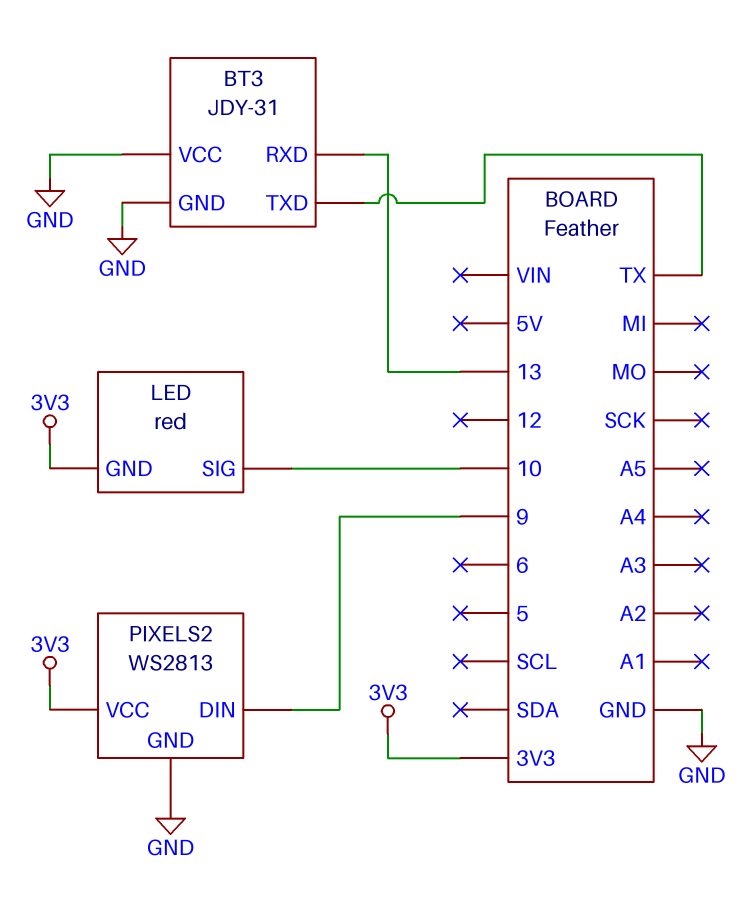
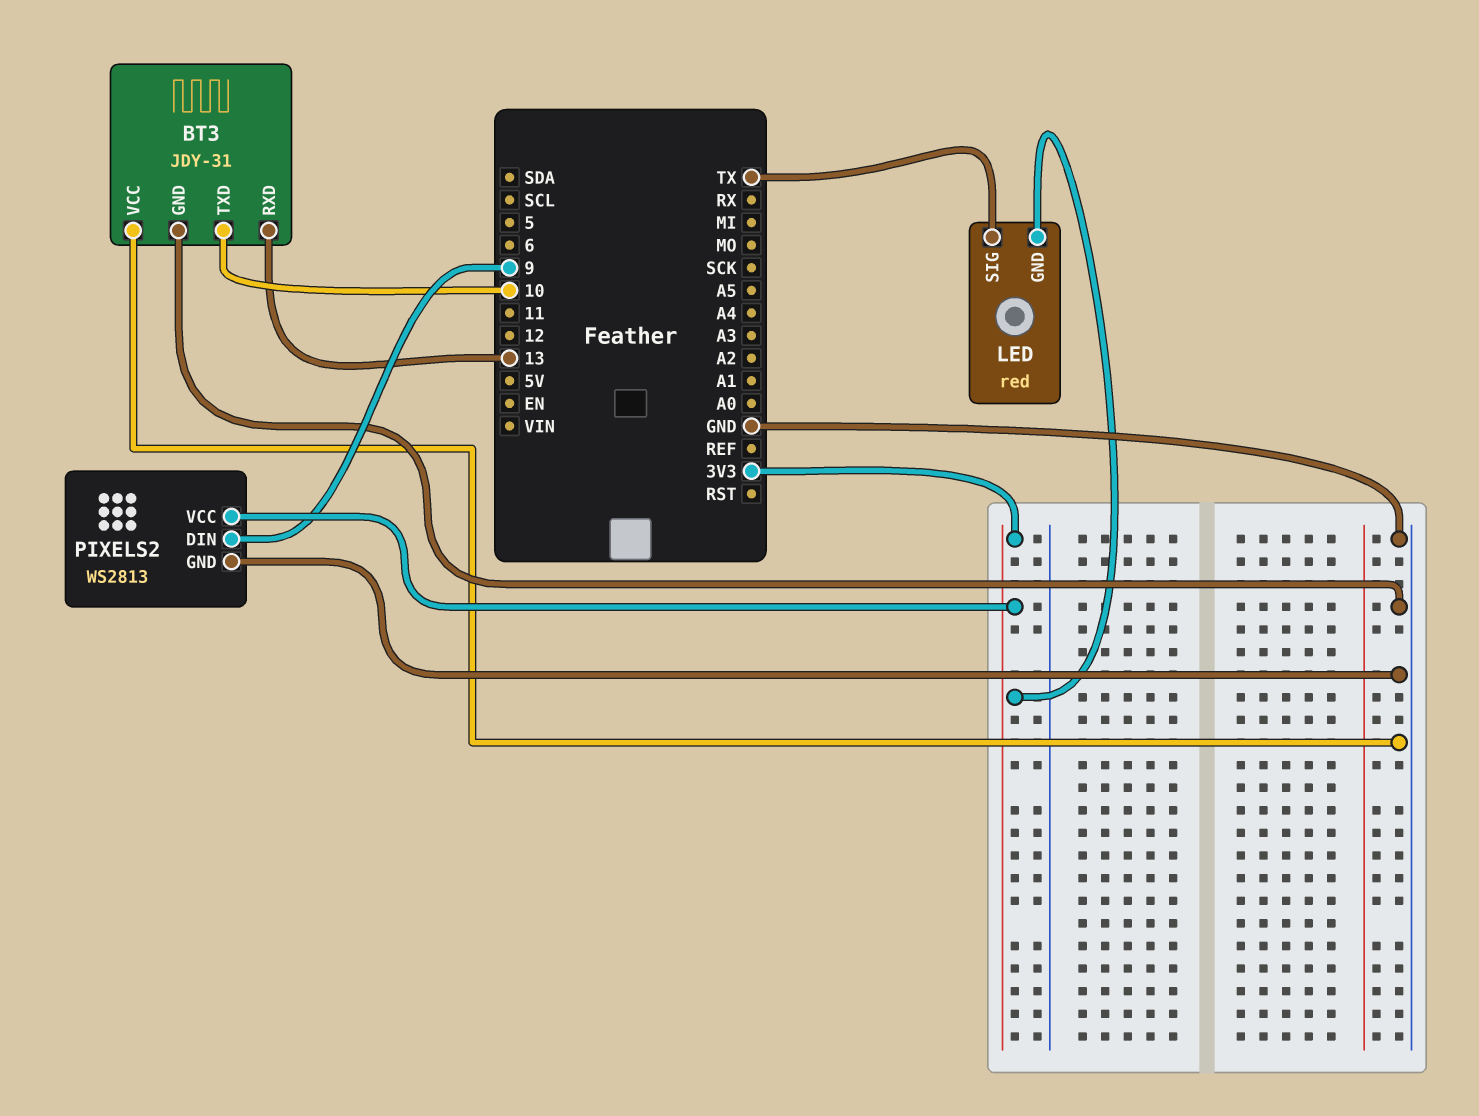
BT3 pin TXD: TX -> 10
LED pin SIG: 10 -> TX

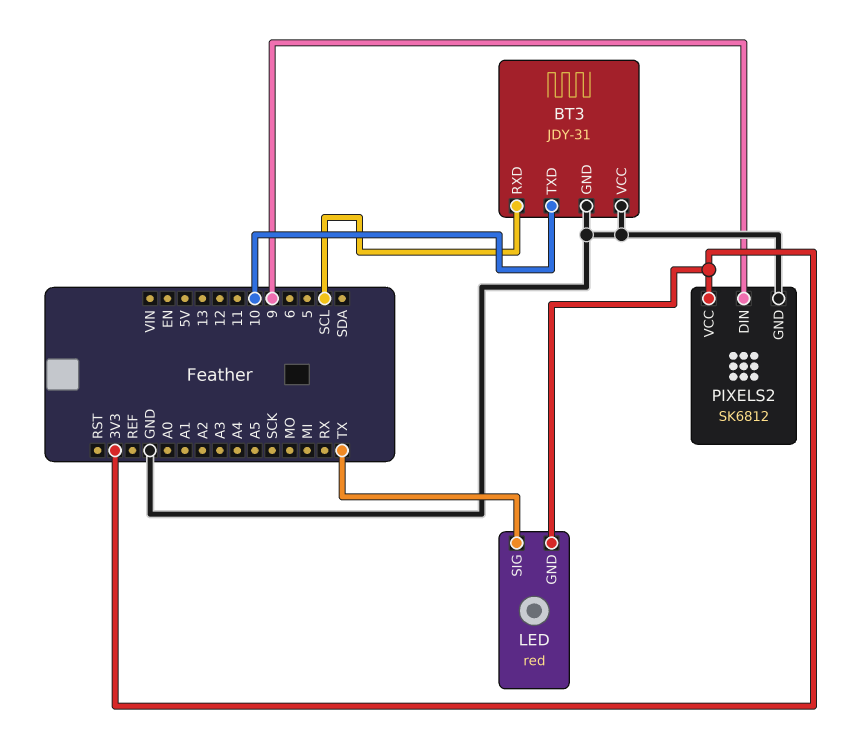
BT3 pin RXD: 13 -> SCL
PIXELS2: WS2813 -> SK6812

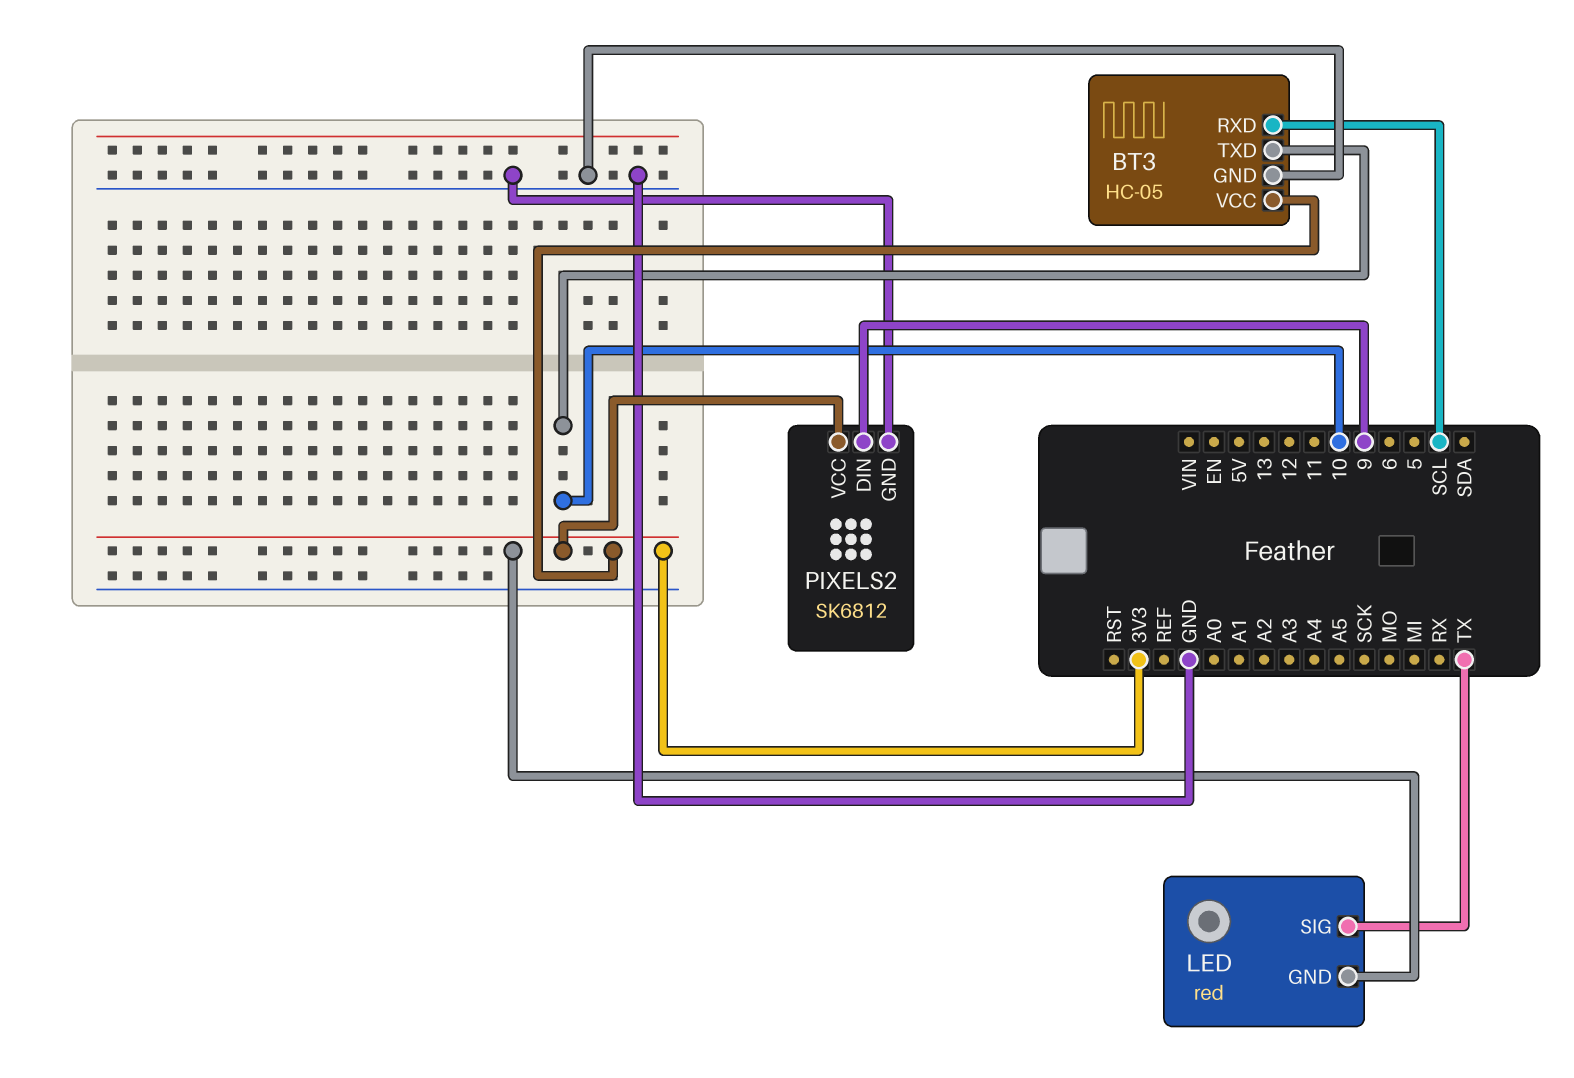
BT3: JDY-31 -> HC-05
BT3 pin VCC: GND -> 3V3

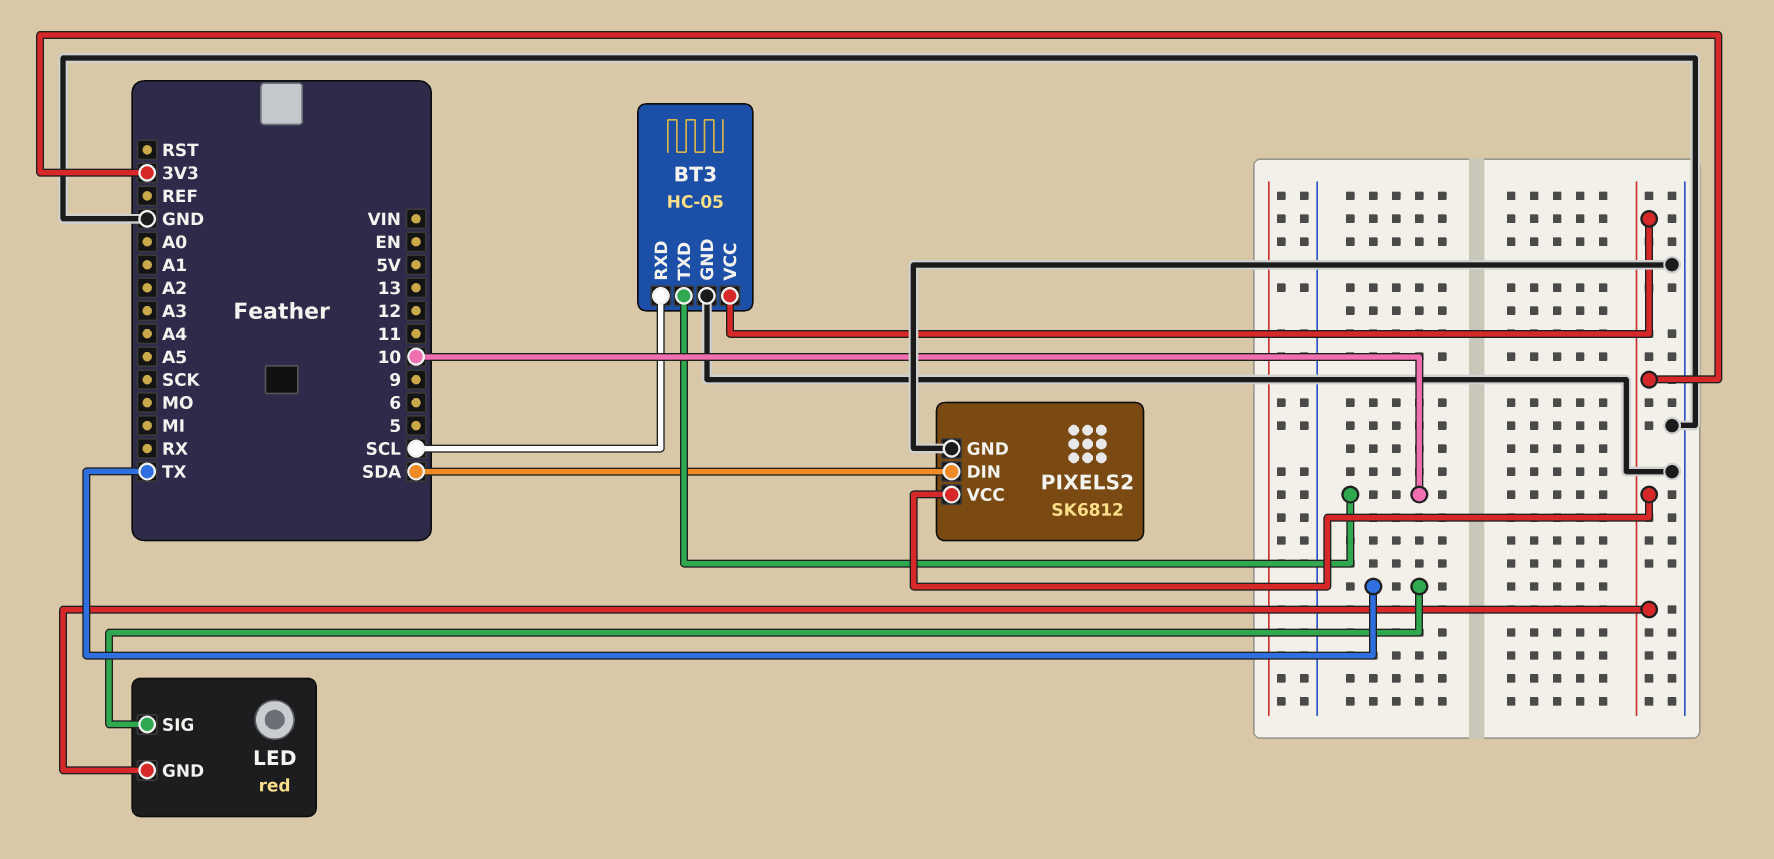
PIXELS2 pin DIN: 9 -> SDA

